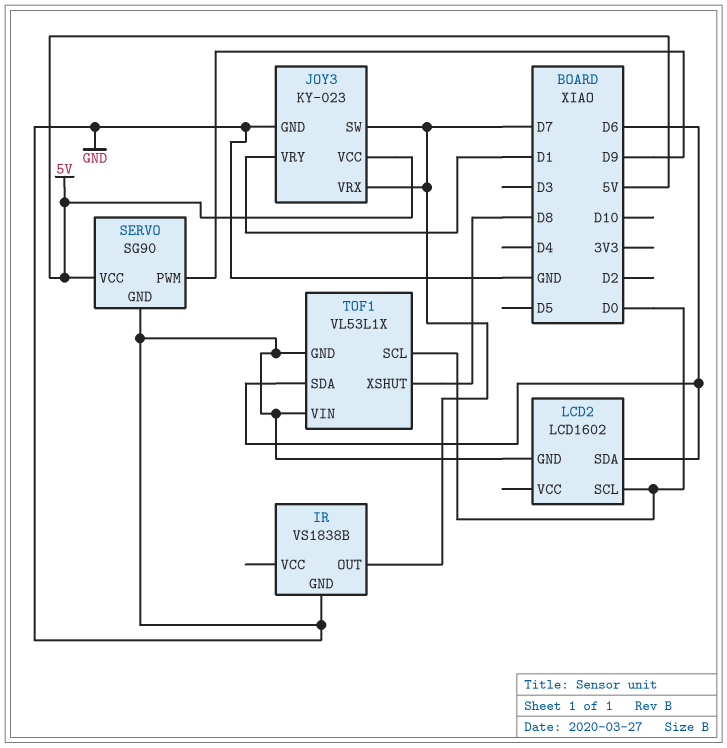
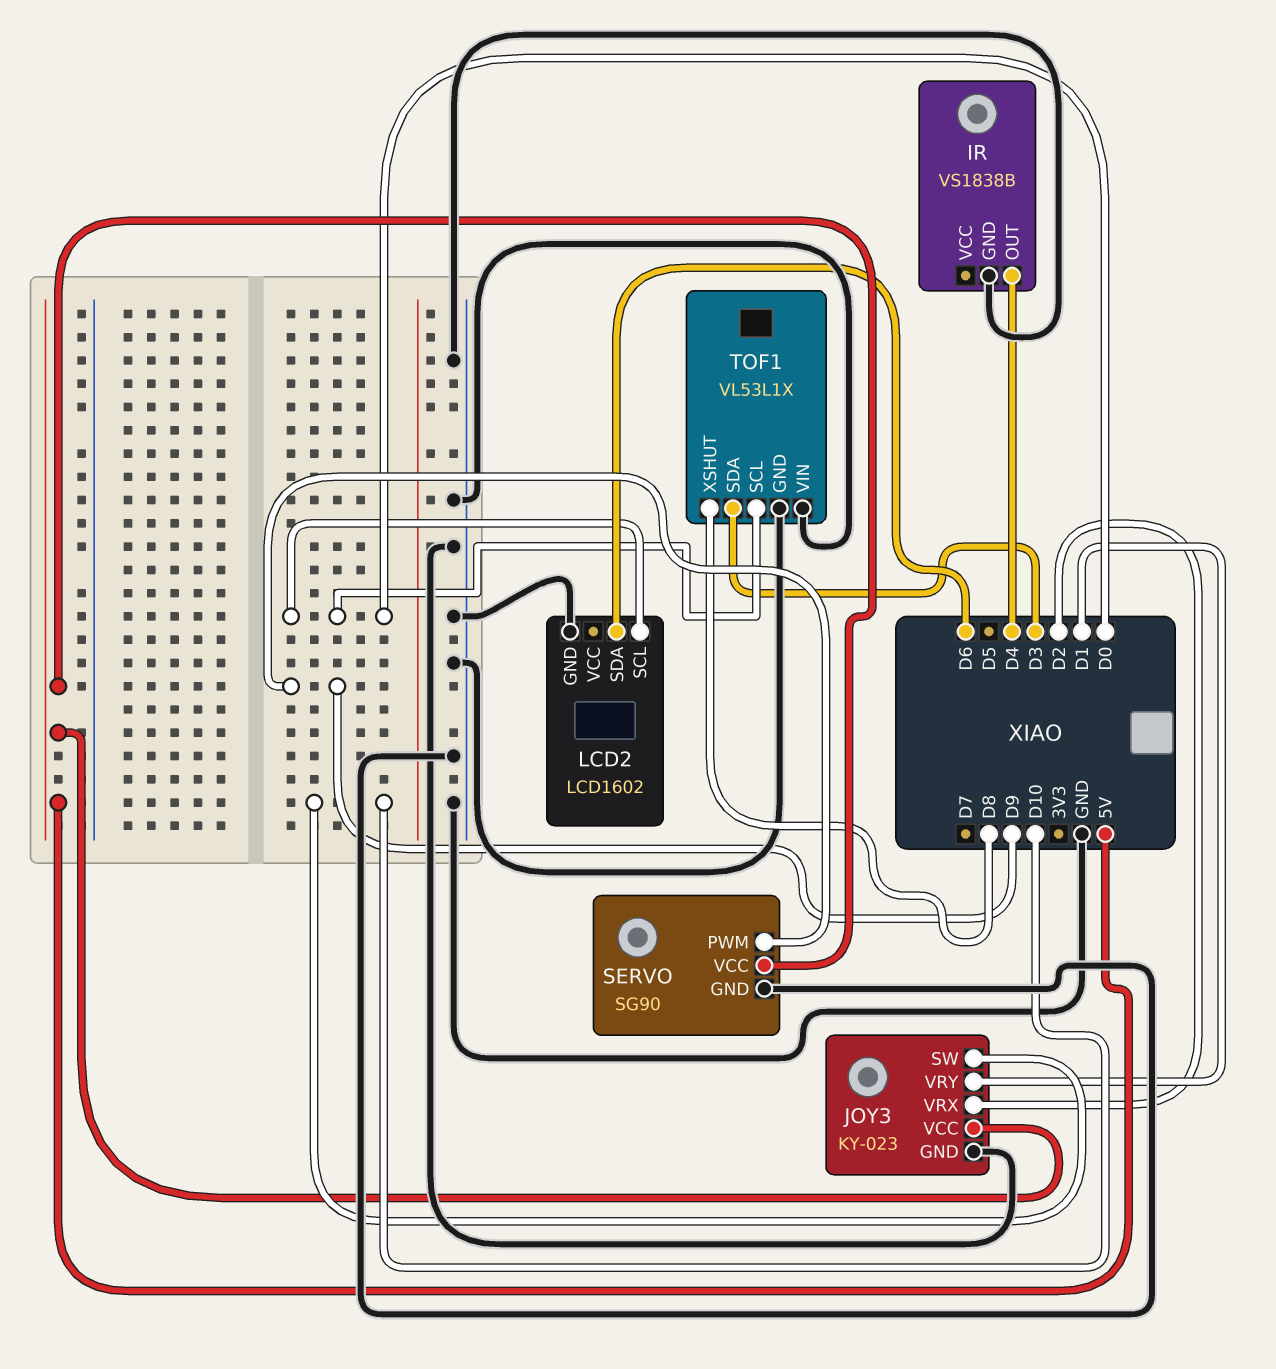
IR pin OUT: D7 -> D4
JOY3 pin SW: D7 -> D10
JOY3 pin VRX: D7 -> D2
TOF1 pin SDA: D6 -> D3

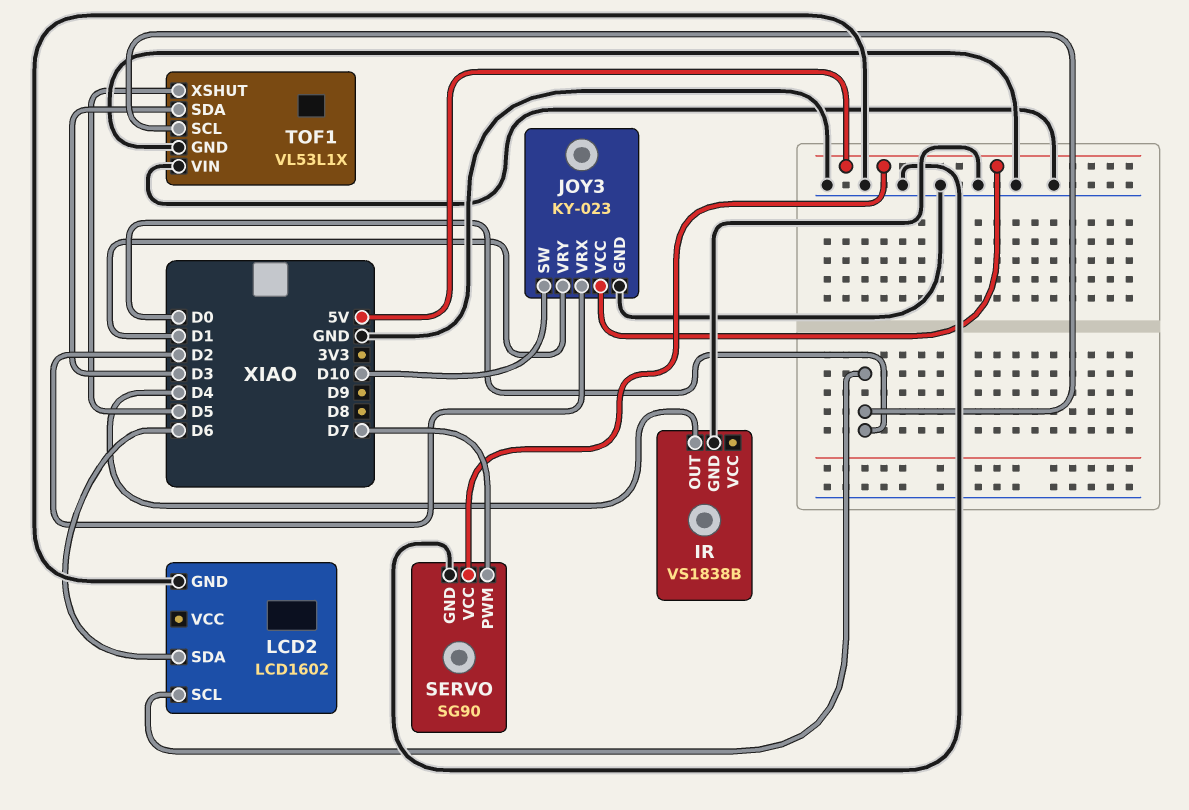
SERVO pin PWM: D9 -> D7
TOF1 pin XSHUT: D8 -> D5

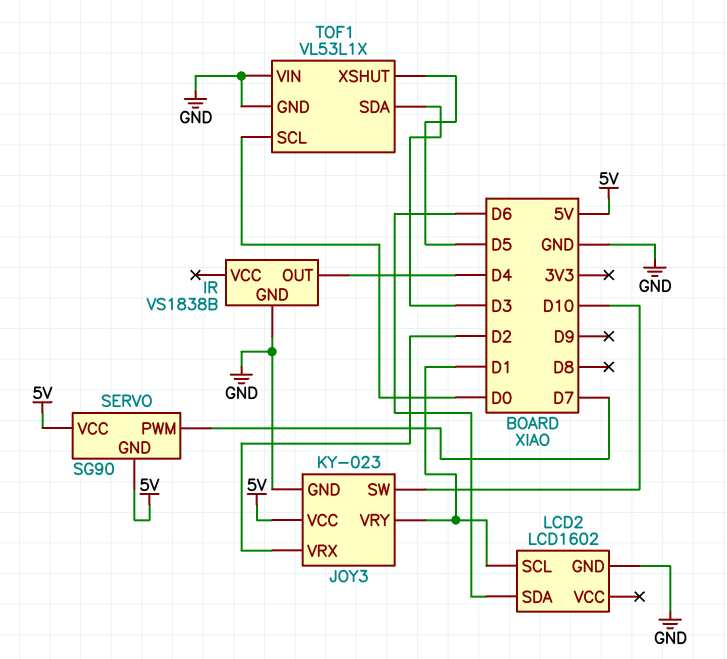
LCD2 pin SCL: D0 -> D1
SERVO pin GND: GND -> 5V

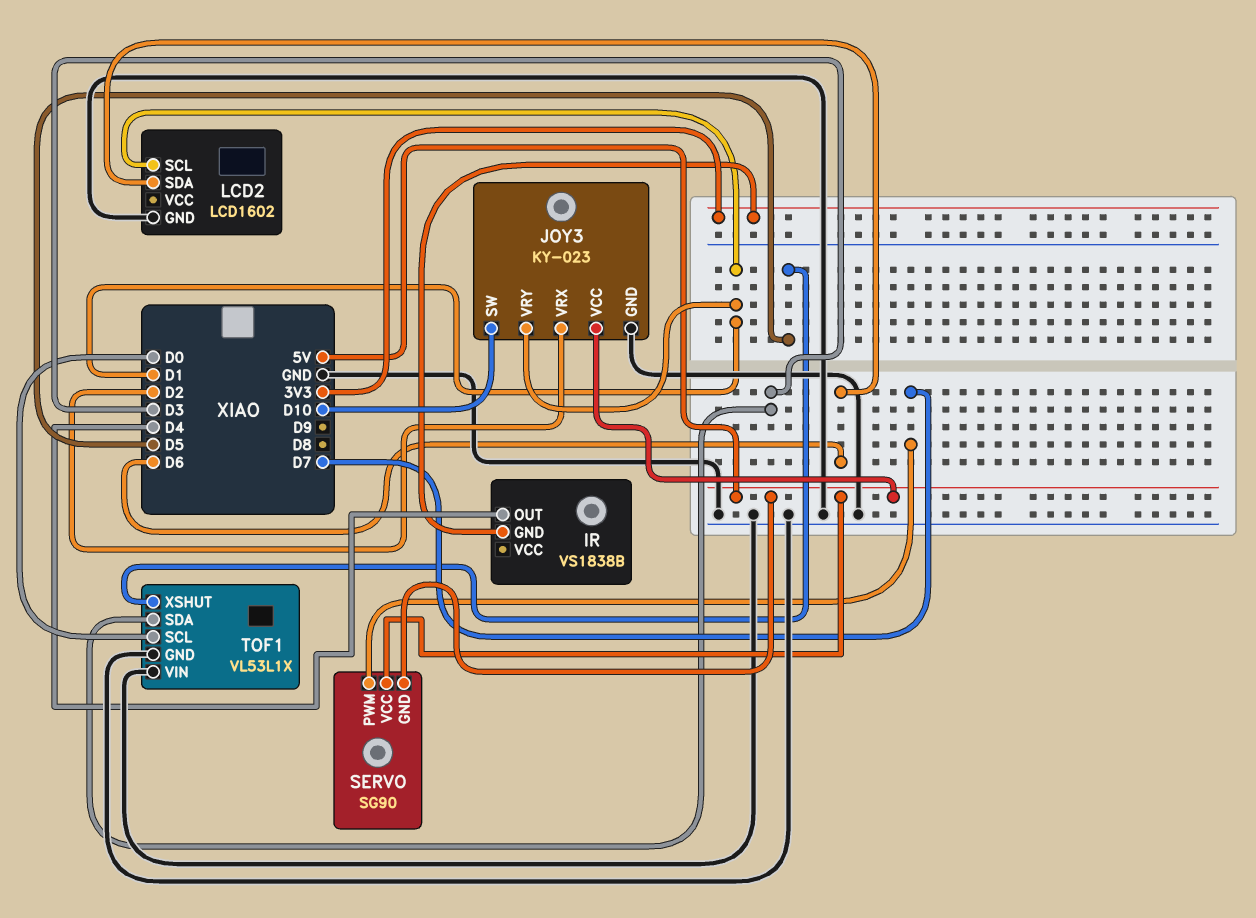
IR pin GND: GND -> 3V3

